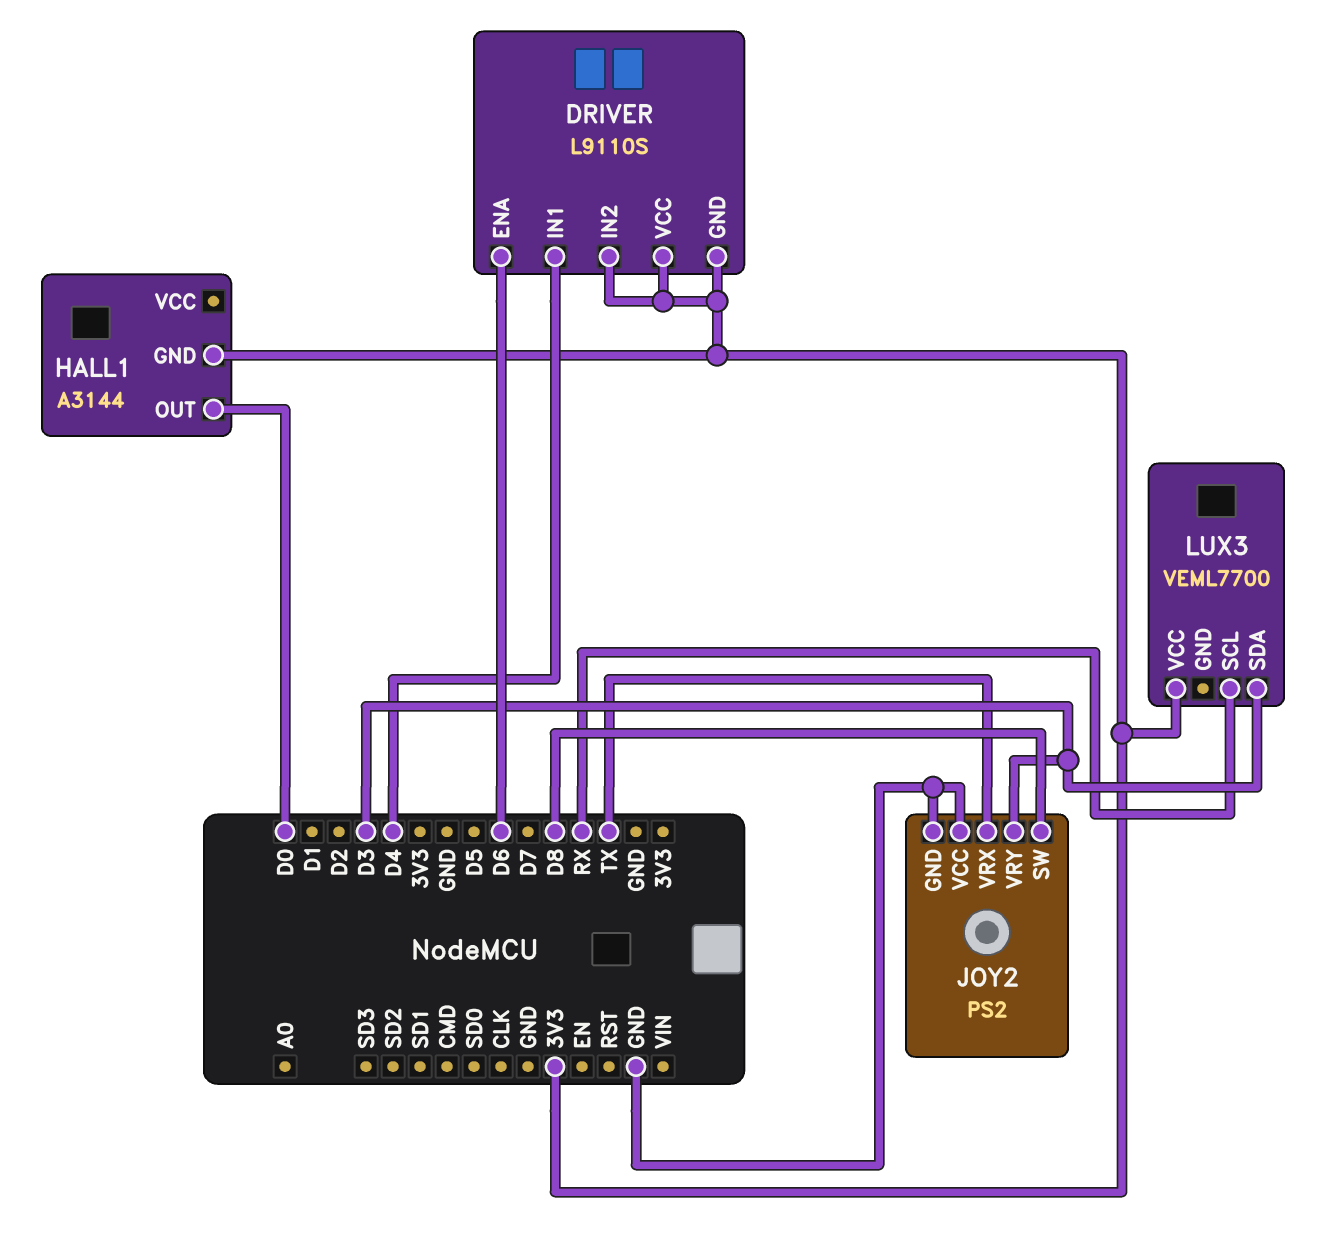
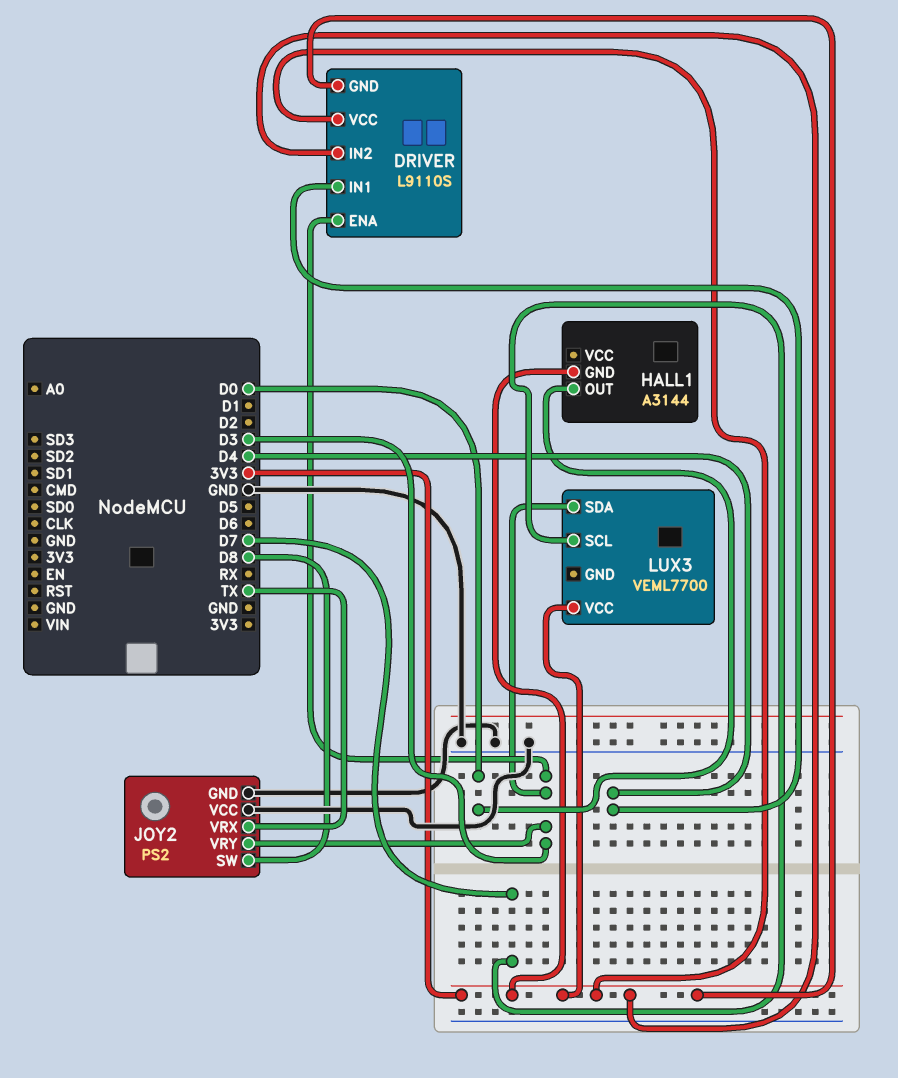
DRIVER pin ENA: D6 -> D3
LUX3 pin SCL: RX -> D7

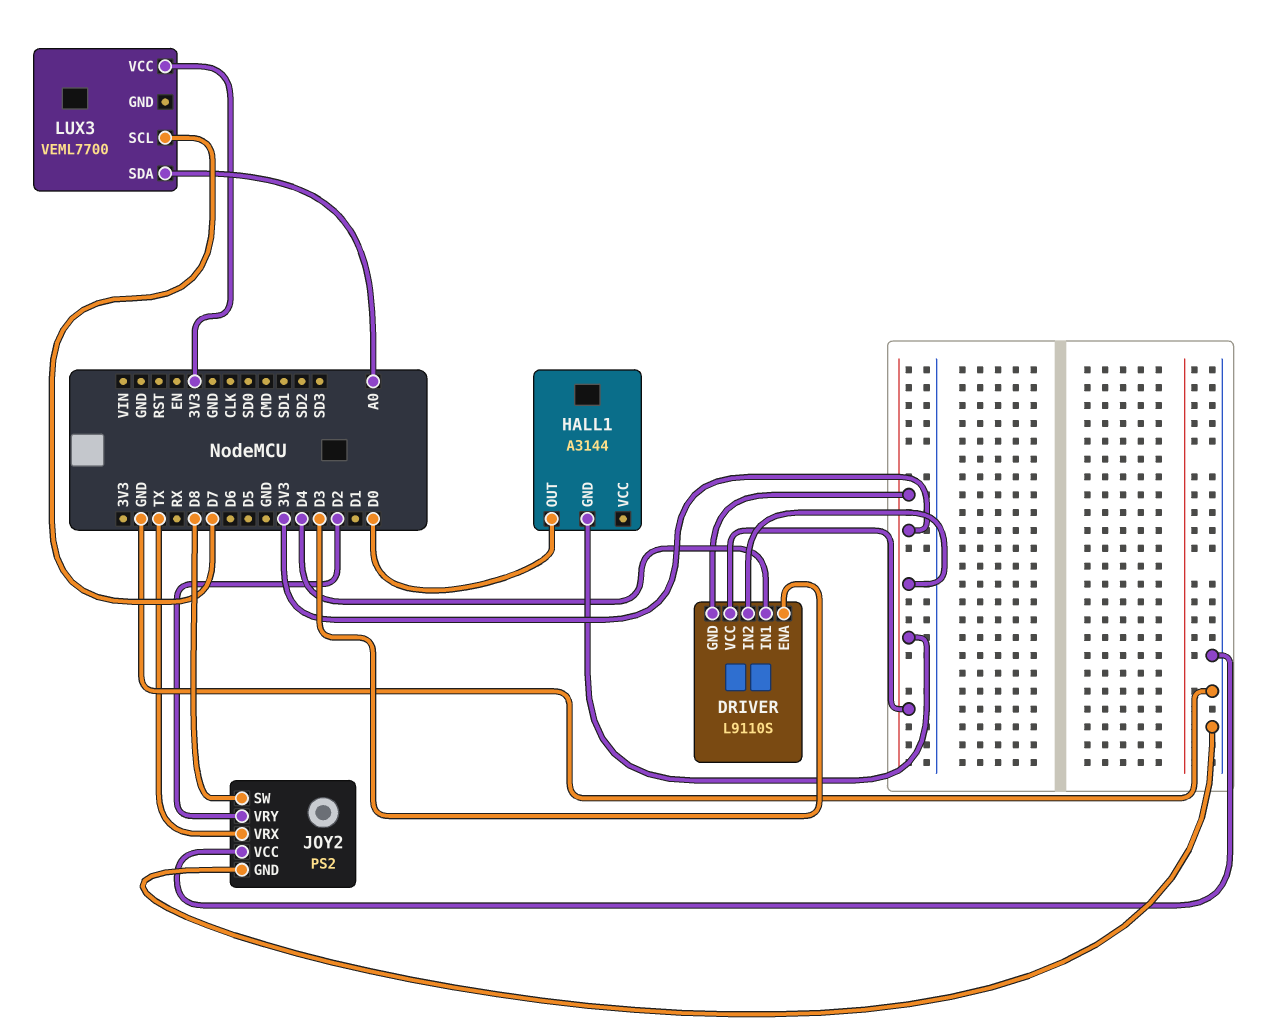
JOY2 pin VRY: D3 -> D2
LUX3 pin SDA: D3 -> A0

